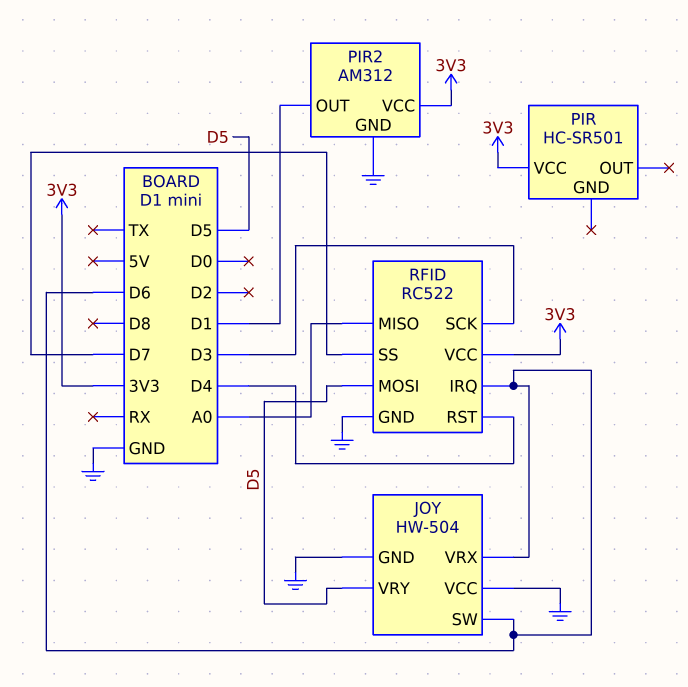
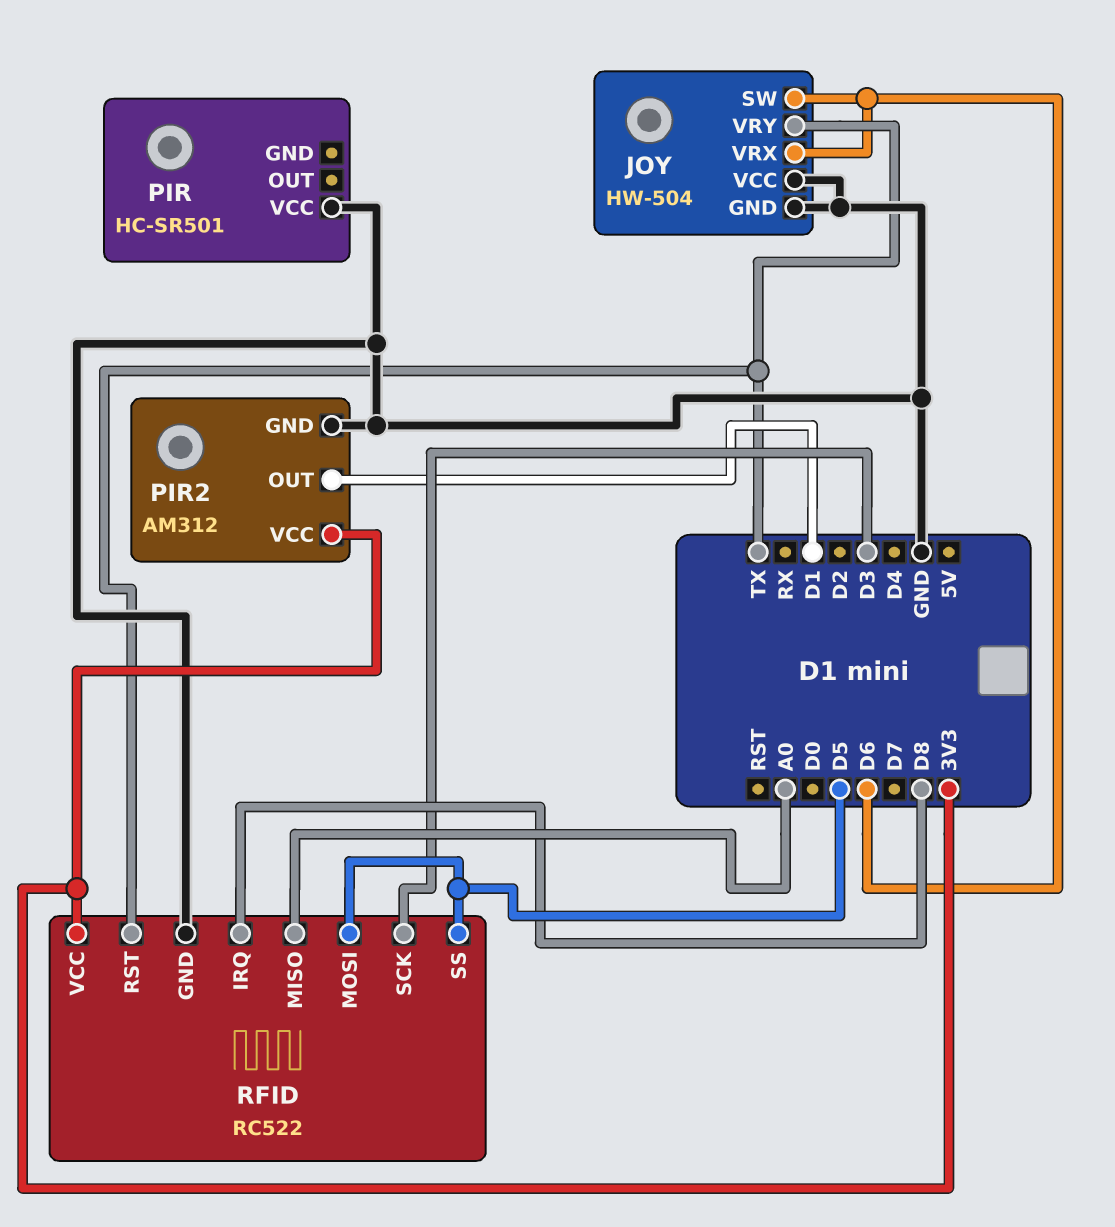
JOY pin VRY: D5 -> TX
PIR pin VCC: 3V3 -> GND
RFID pin IRQ: D6 -> D8
RFID pin RST: D4 -> TX
RFID pin SS: D7 -> D5

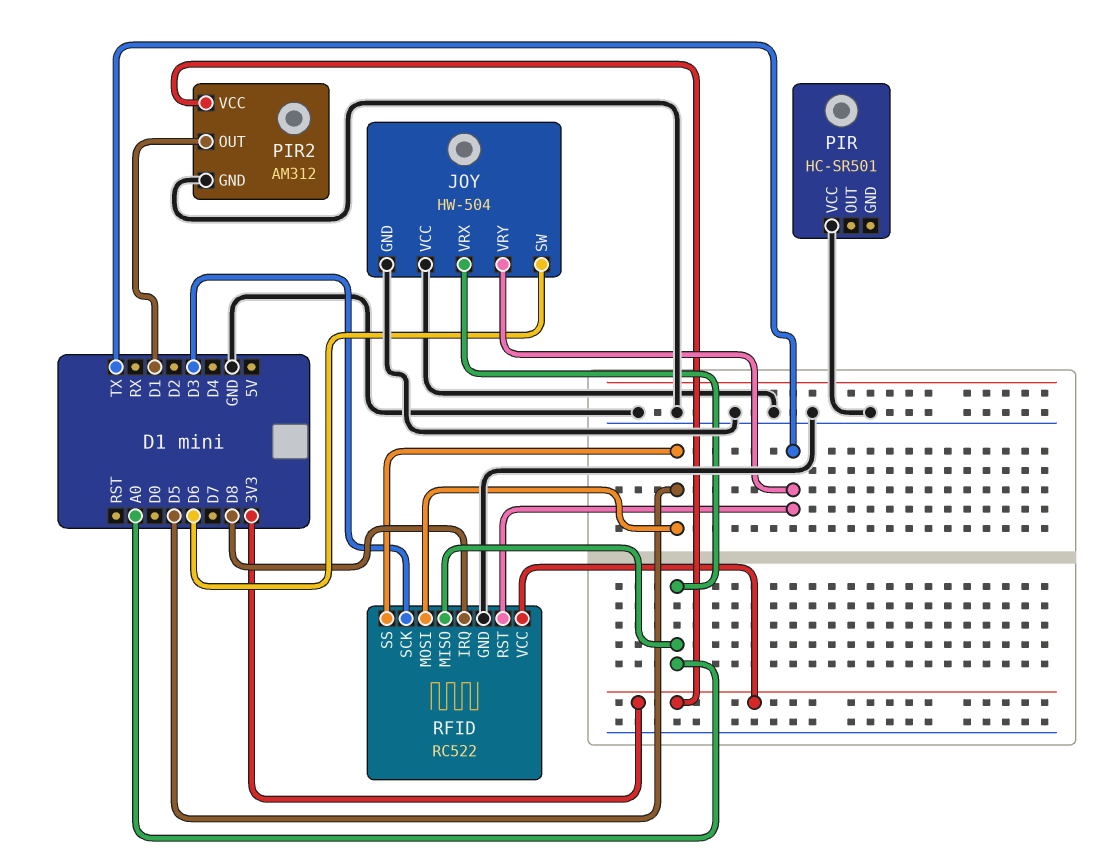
JOY pin VRX: D6 -> A0

